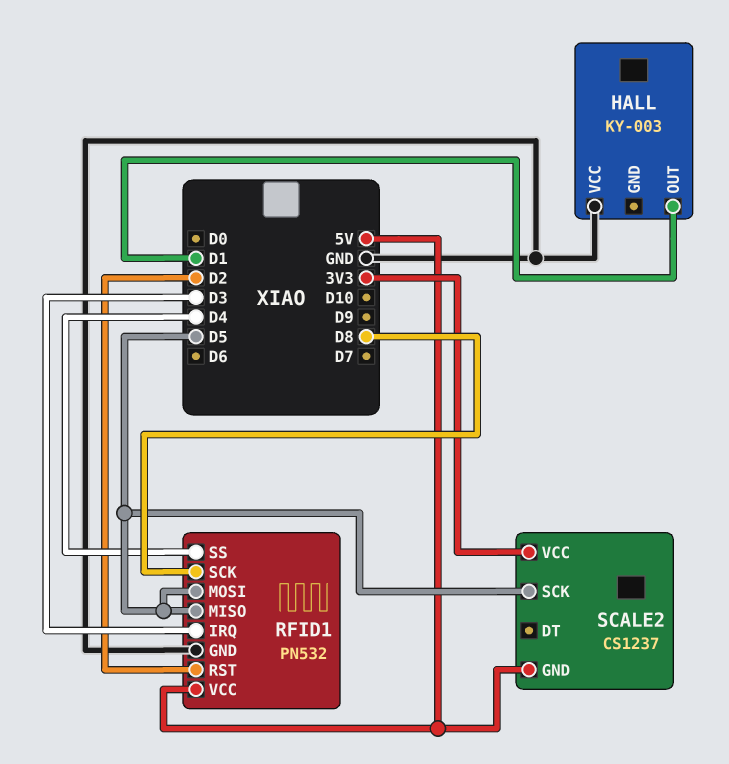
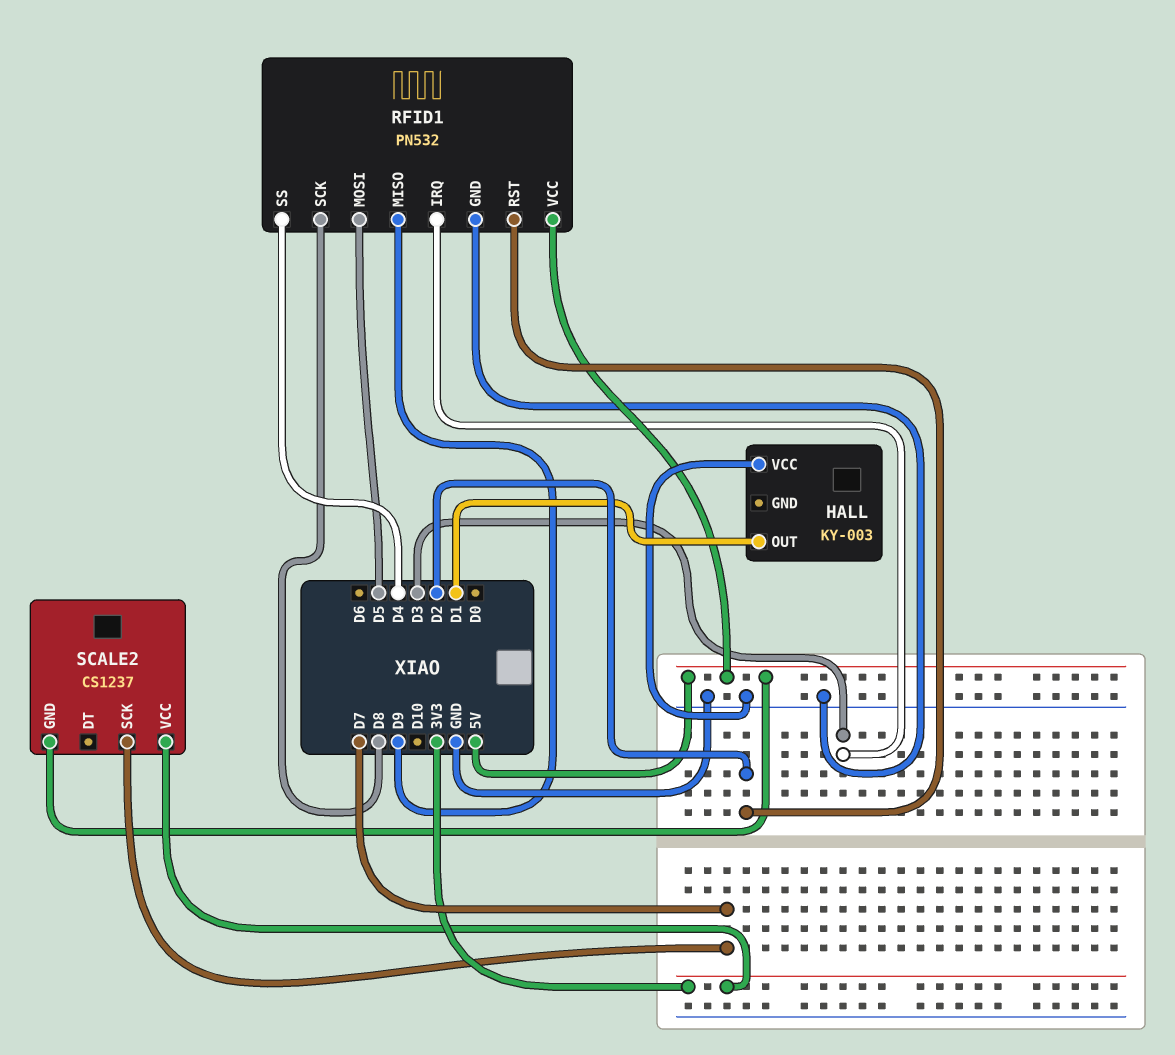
RFID1 pin MISO: D5 -> D9
SCALE2 pin SCK: D5 -> D7

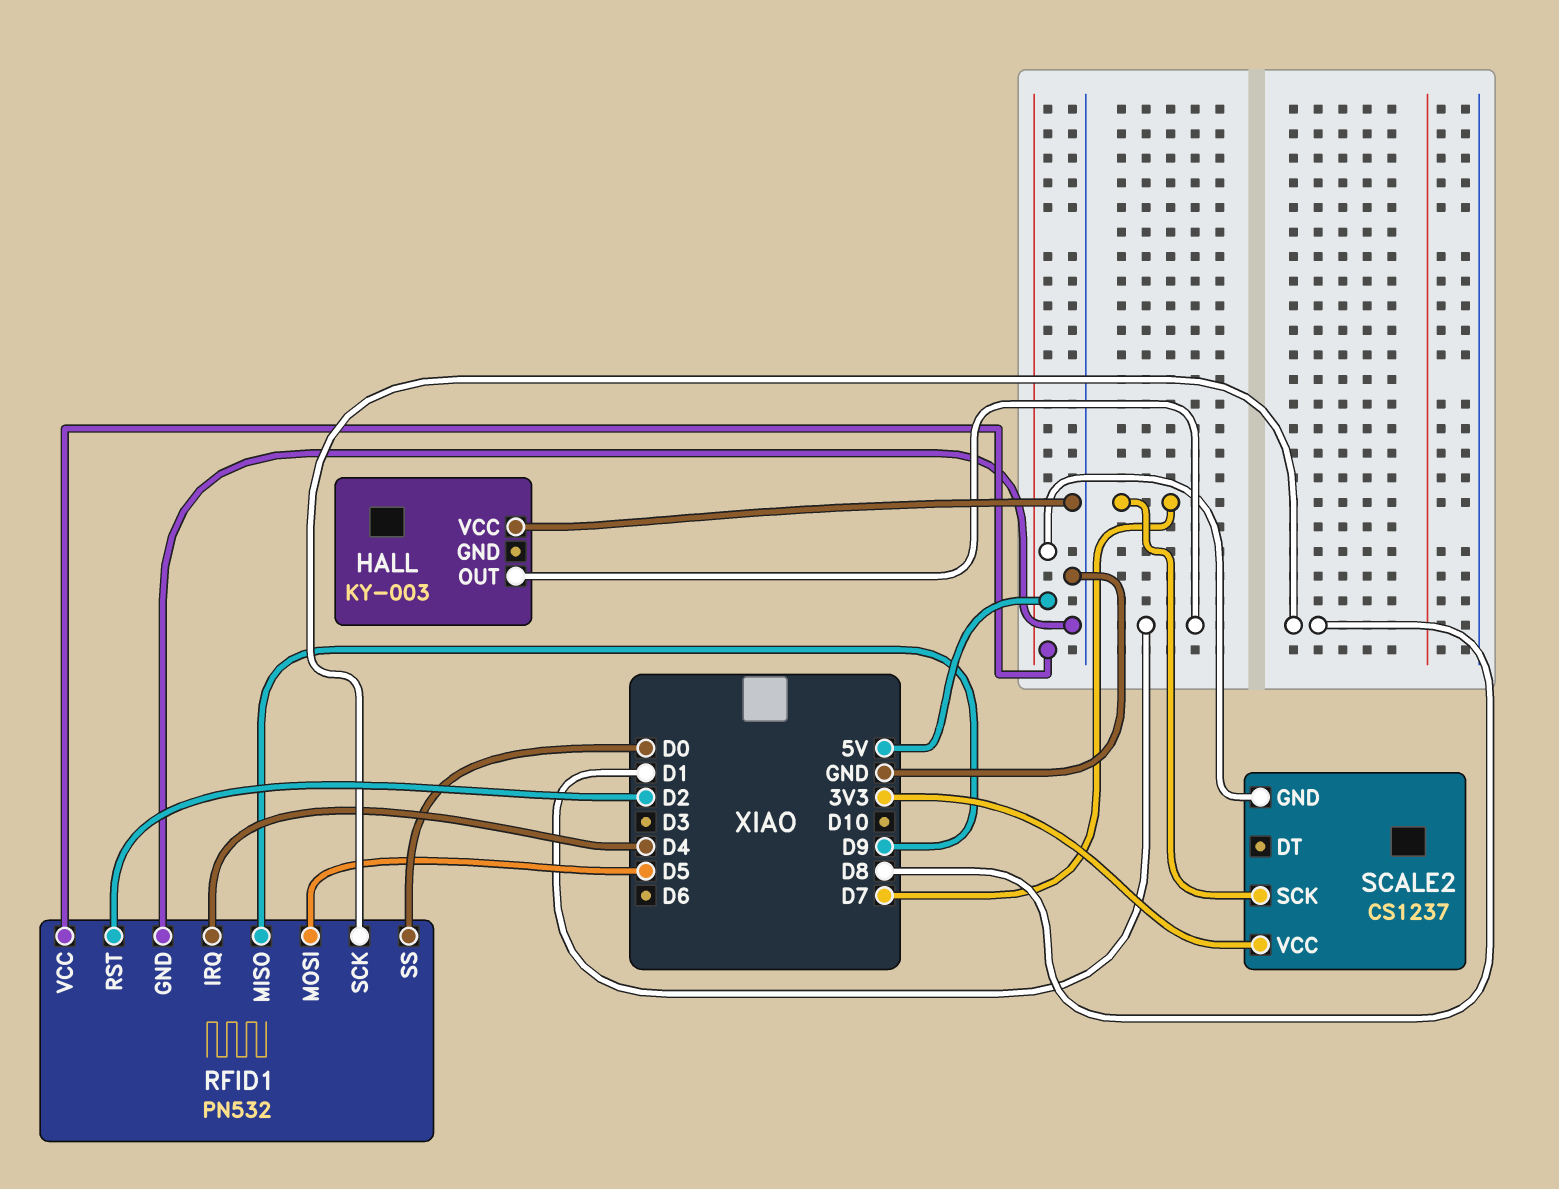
RFID1 pin IRQ: D3 -> D4
RFID1 pin SS: D4 -> D0

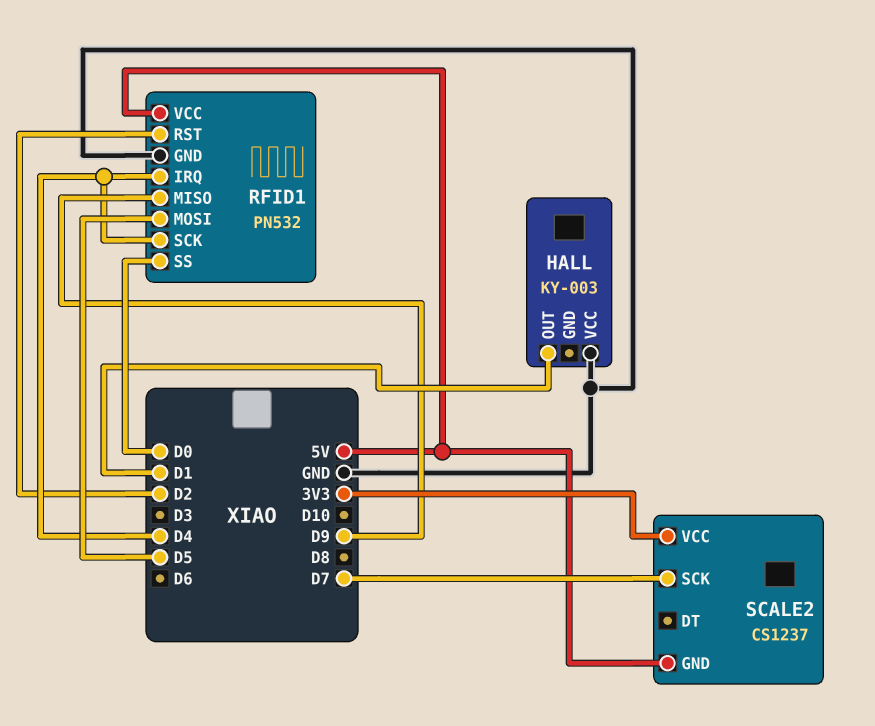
RFID1 pin SCK: D8 -> D4

